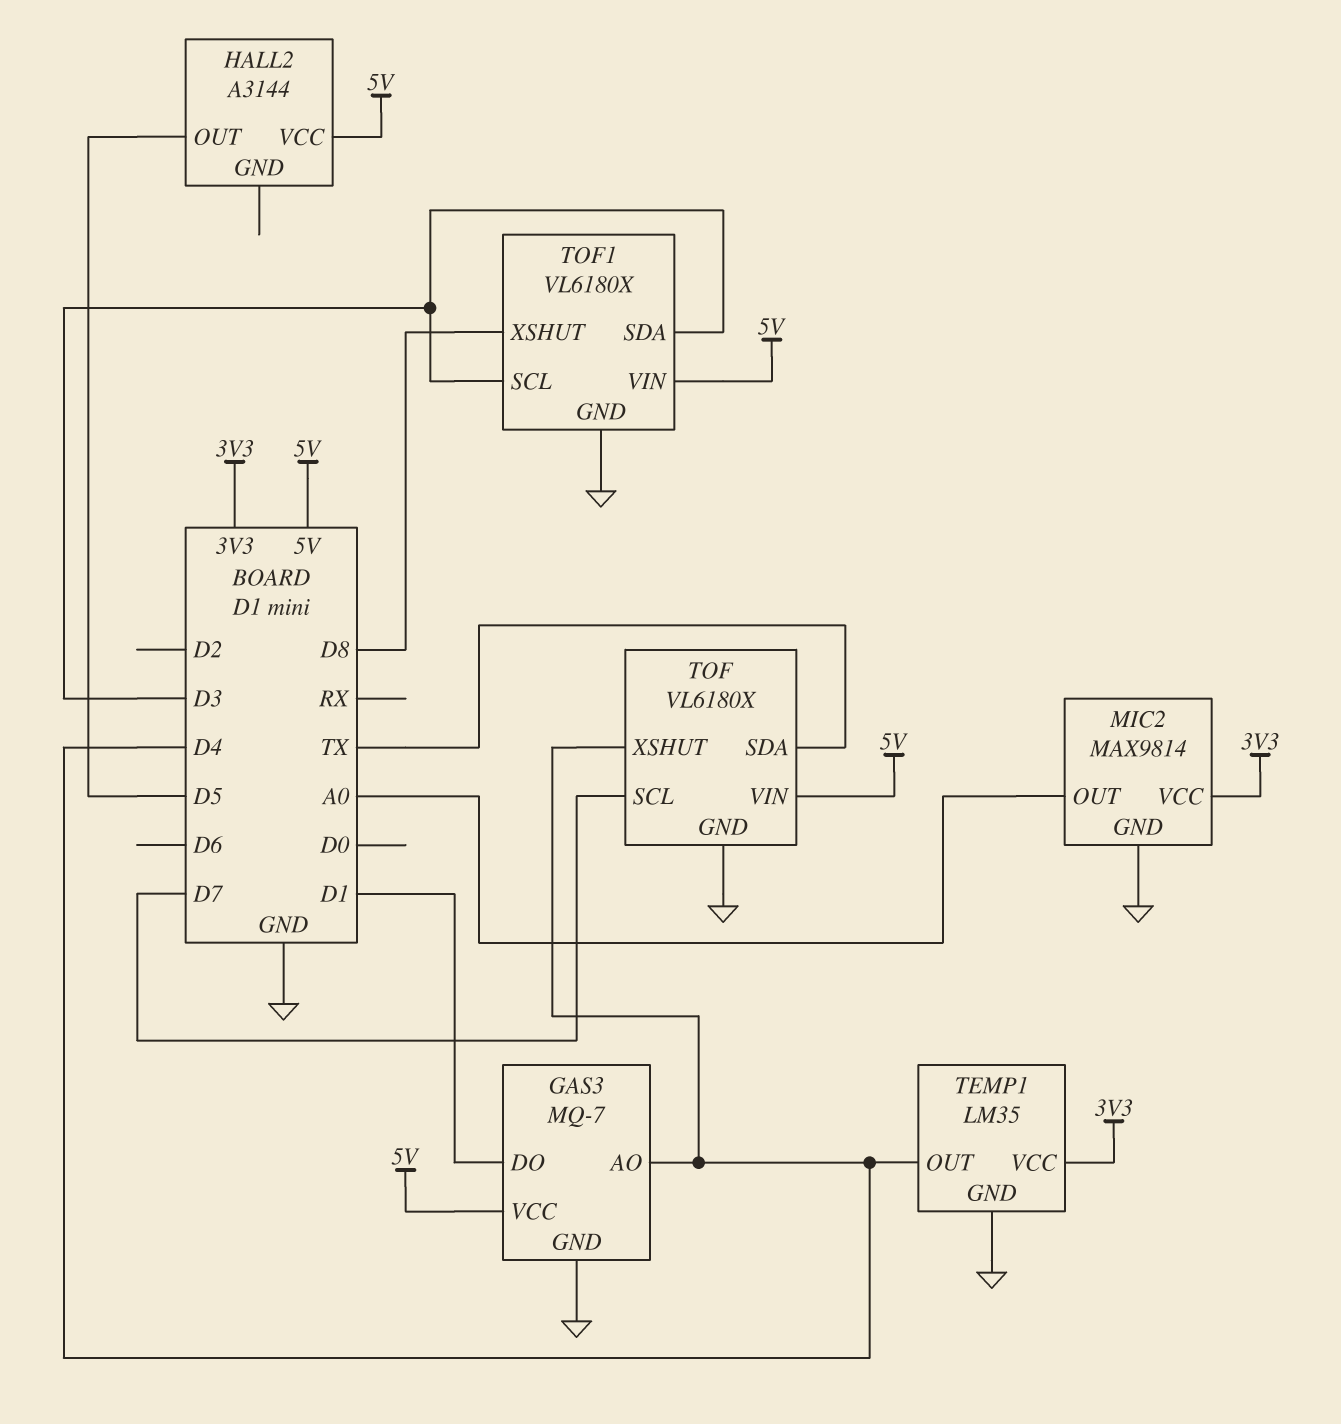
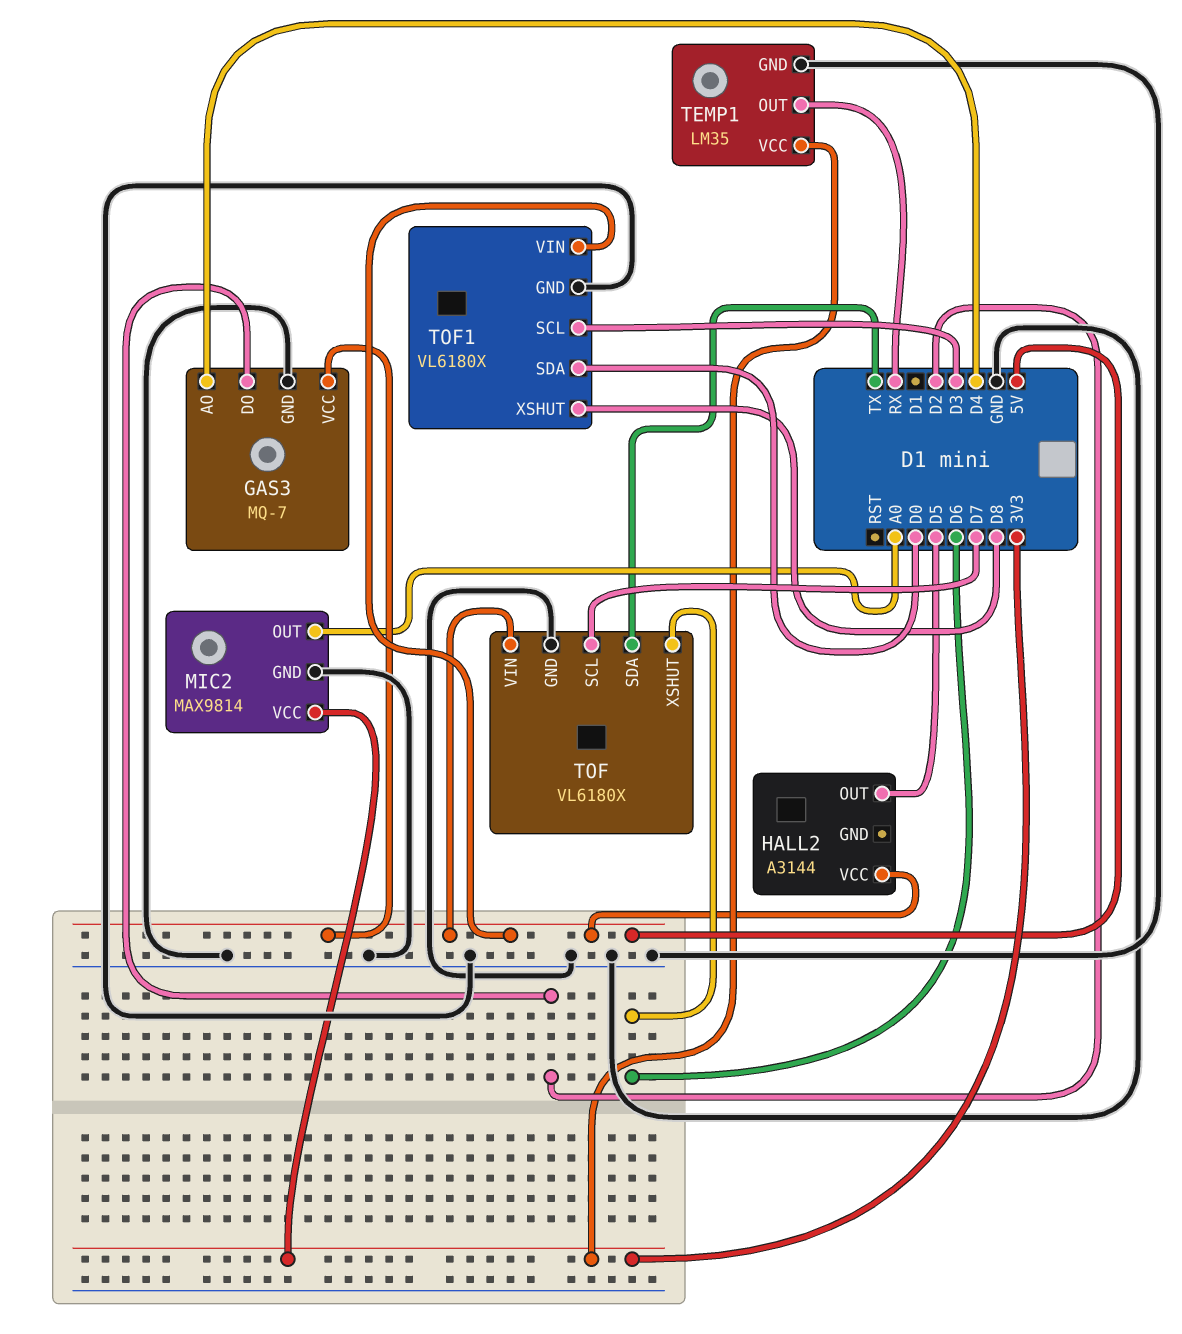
GAS3 pin DO: D1 -> D2
TEMP1 pin OUT: D4 -> RX
TOF pin XSHUT: D4 -> D6
TOF1 pin SDA: D3 -> D0

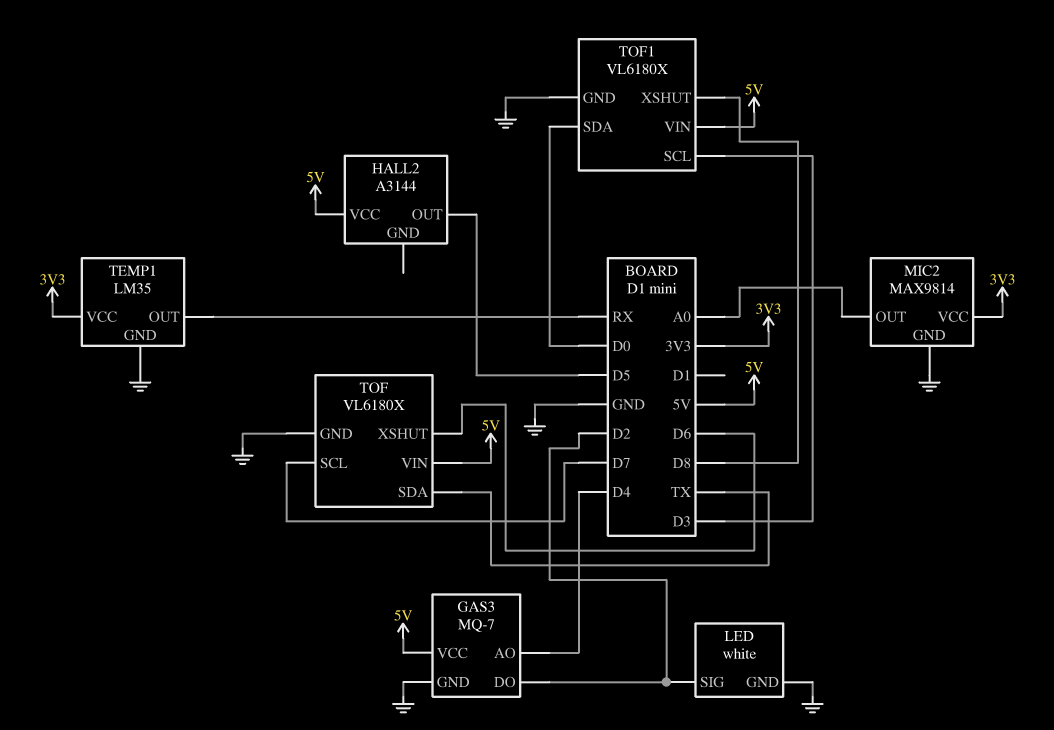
LED: none -> white
LED pin GND: none -> GND
LED pin SIG: none -> D2

